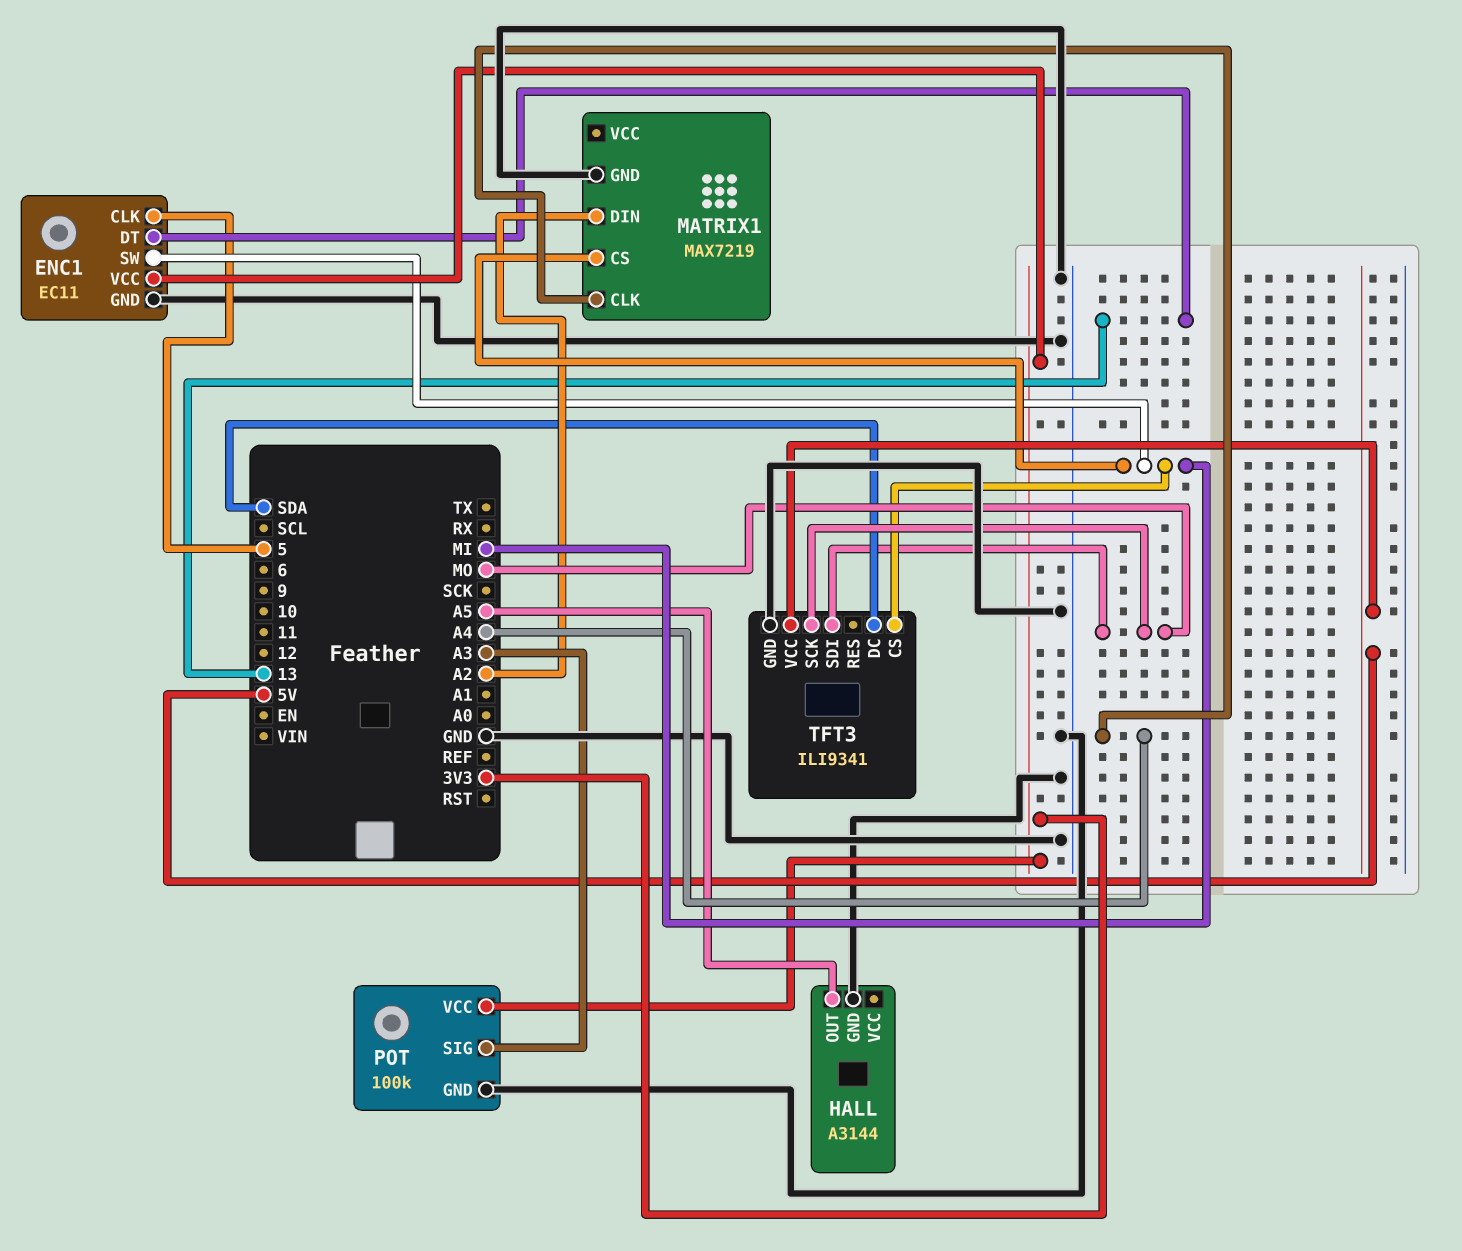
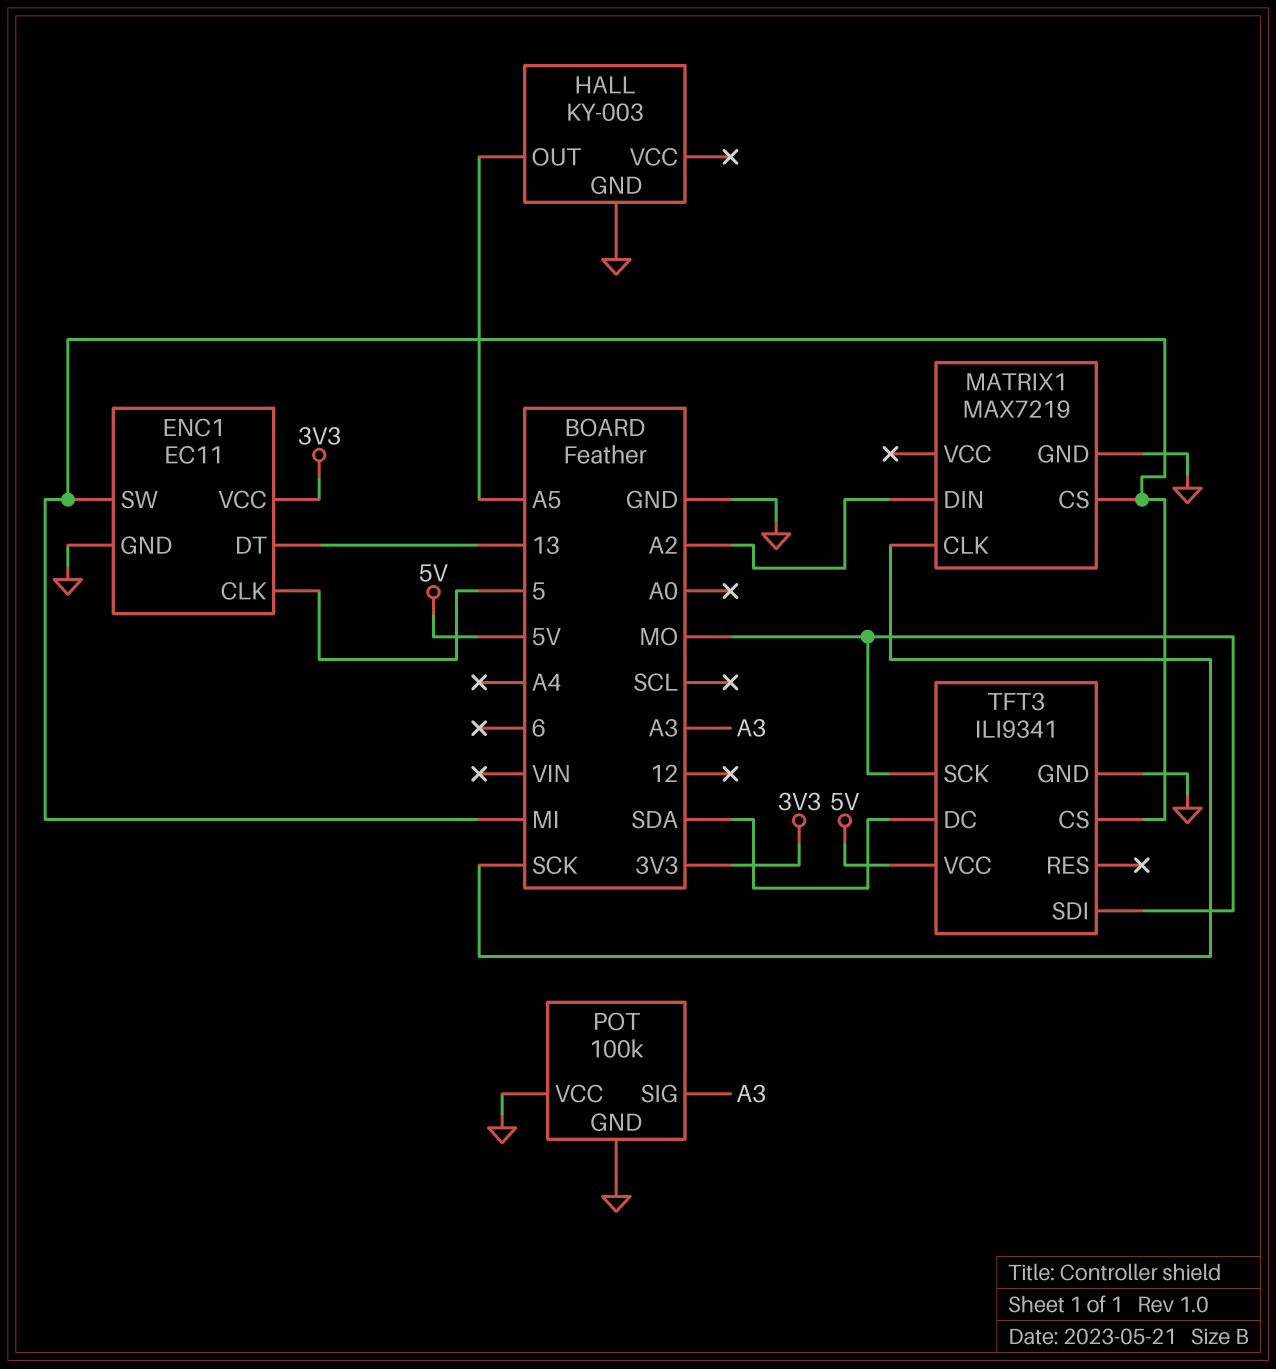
HALL: A3144 -> KY-003
MATRIX1 pin CLK: A4 -> SCK
POT pin VCC: 3V3 -> GND

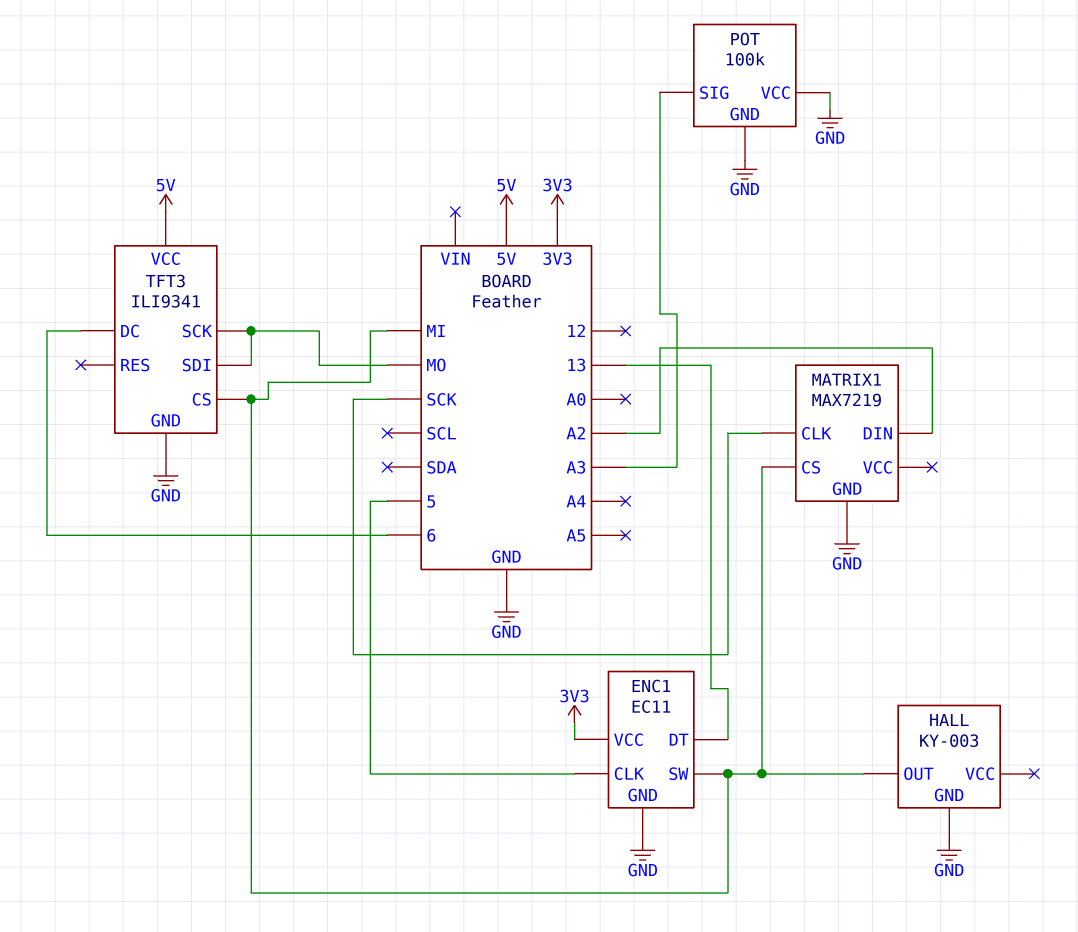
HALL pin OUT: A5 -> MI
TFT3 pin DC: SDA -> 6

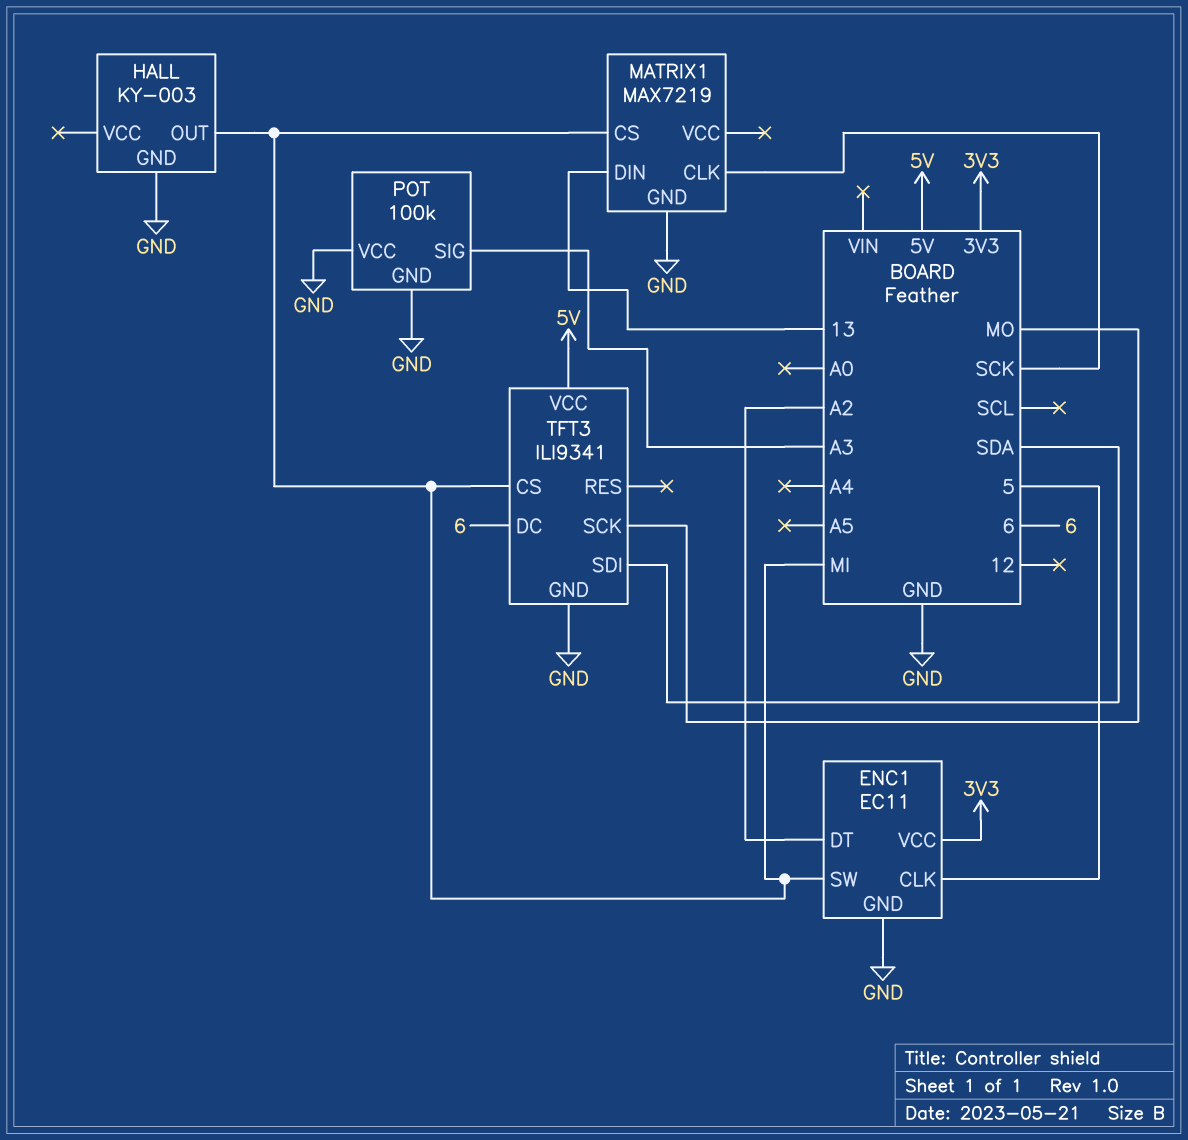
ENC1 pin DT: 13 -> A2
MATRIX1 pin DIN: A2 -> 13
TFT3 pin SDI: MO -> SDA

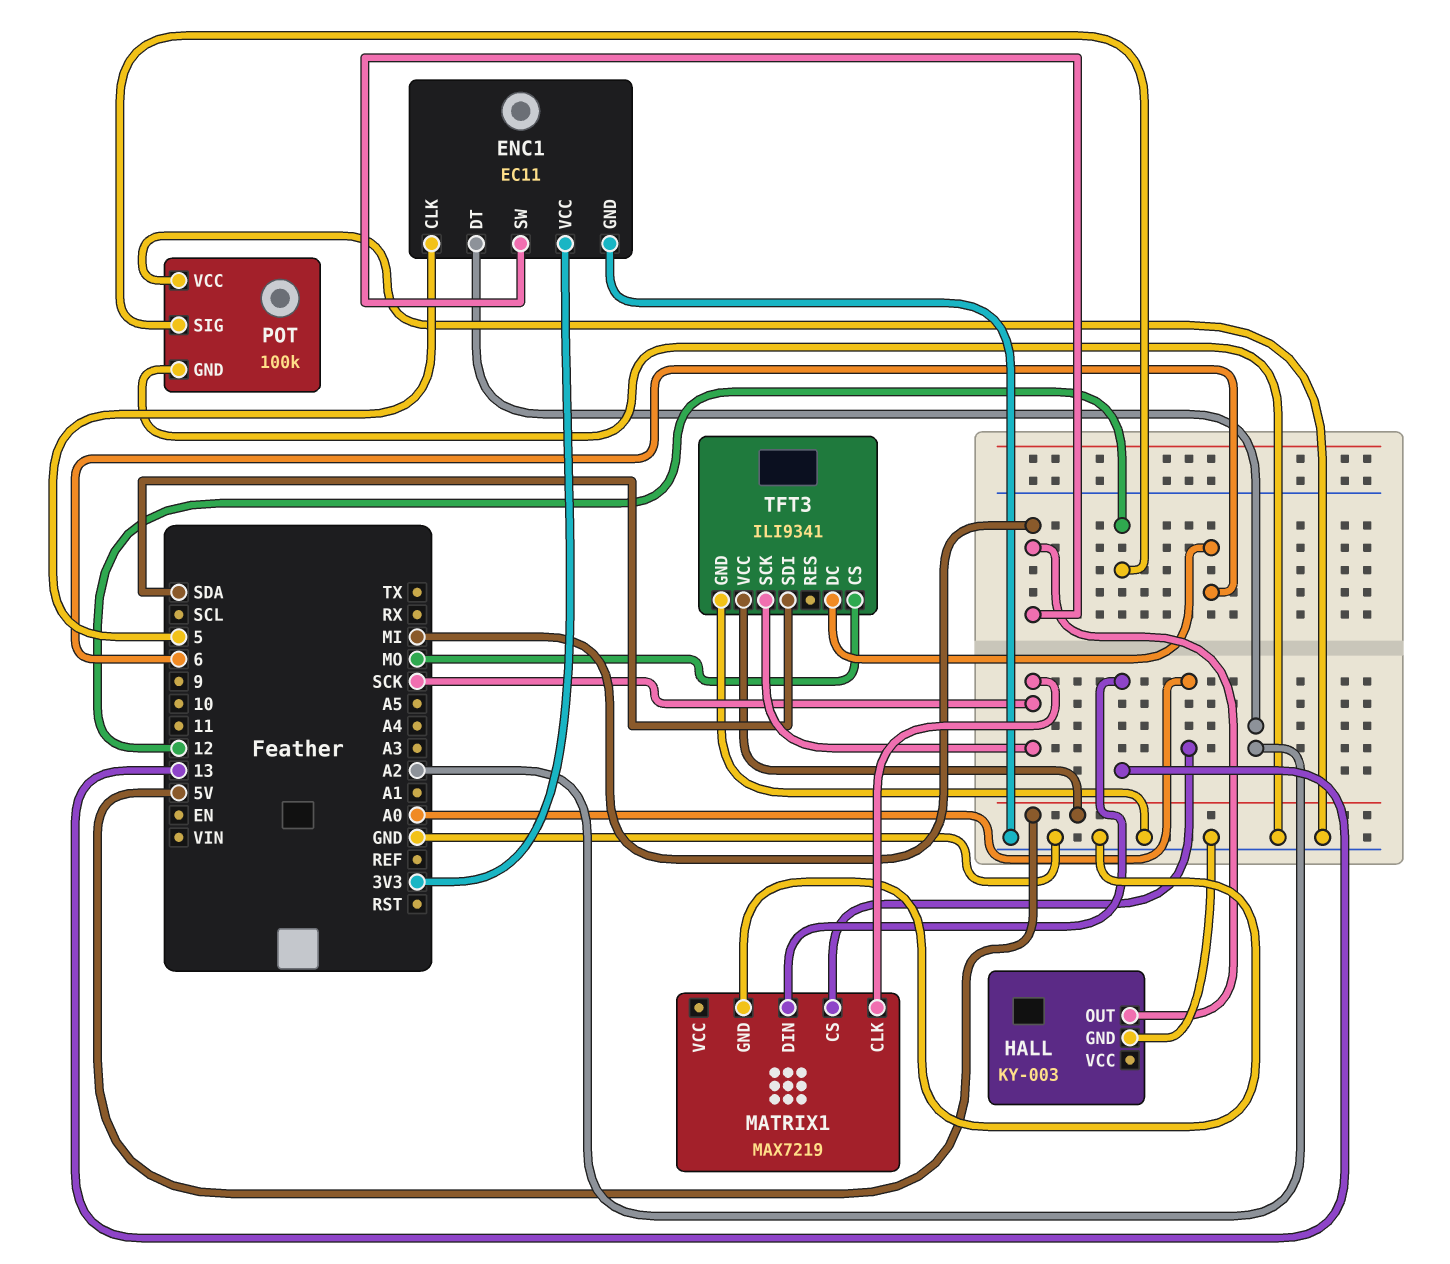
MATRIX1 pin CS: MI -> A0
POT pin SIG: A3 -> 12
TFT3 pin CS: MI -> MO
TFT3 pin SCK: MO -> SCK

